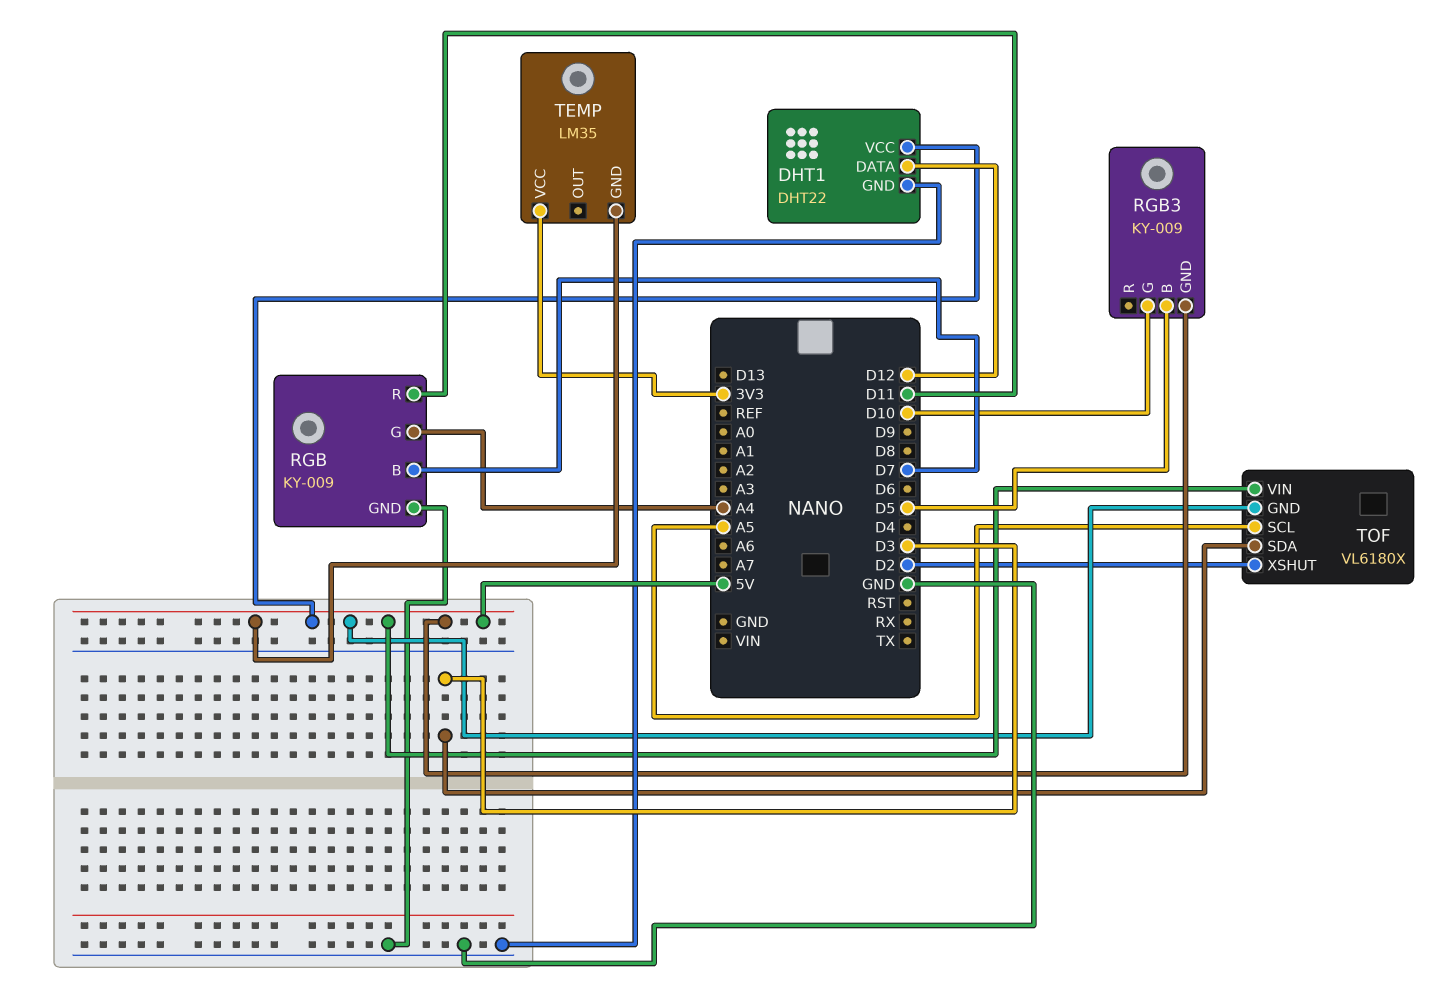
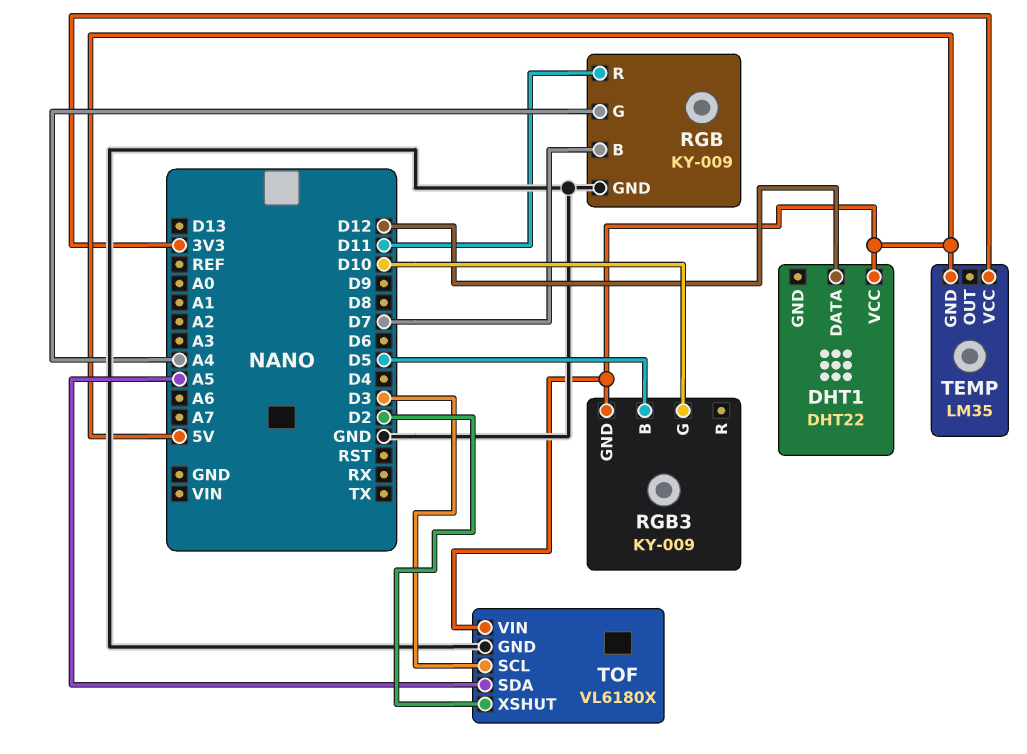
DHT1 pin GND: GND -> none
TOF pin GND: 5V -> GND
TOF pin SCL: A5 -> D3
TOF pin SDA: D3 -> A5

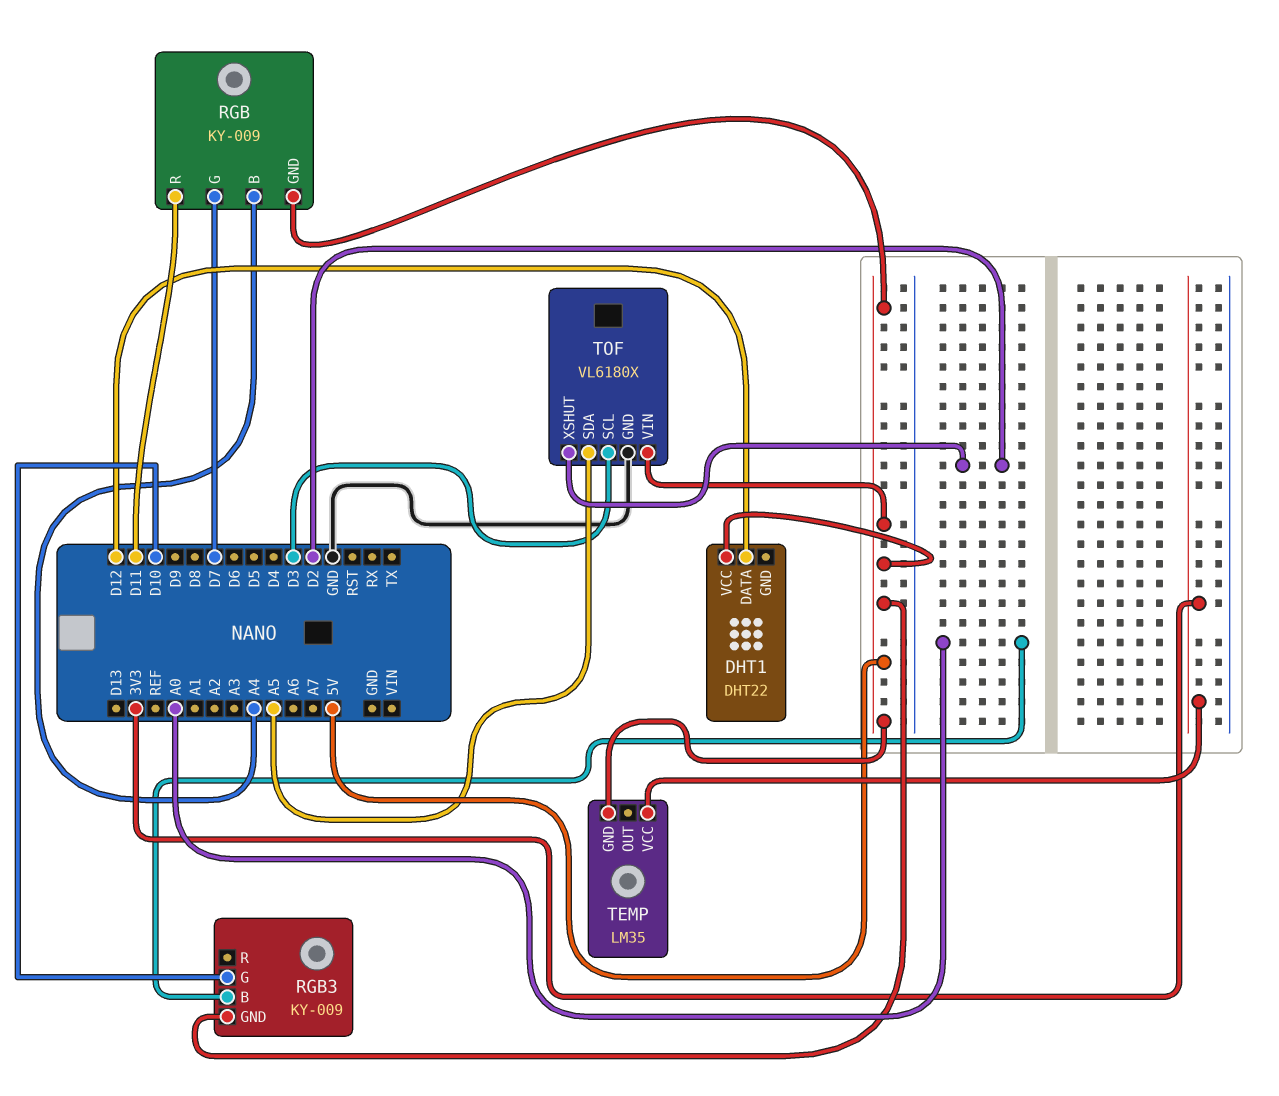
RGB pin B: D7 -> A4
RGB pin G: A4 -> D7
RGB pin GND: GND -> 5V
RGB3 pin B: D5 -> A0

